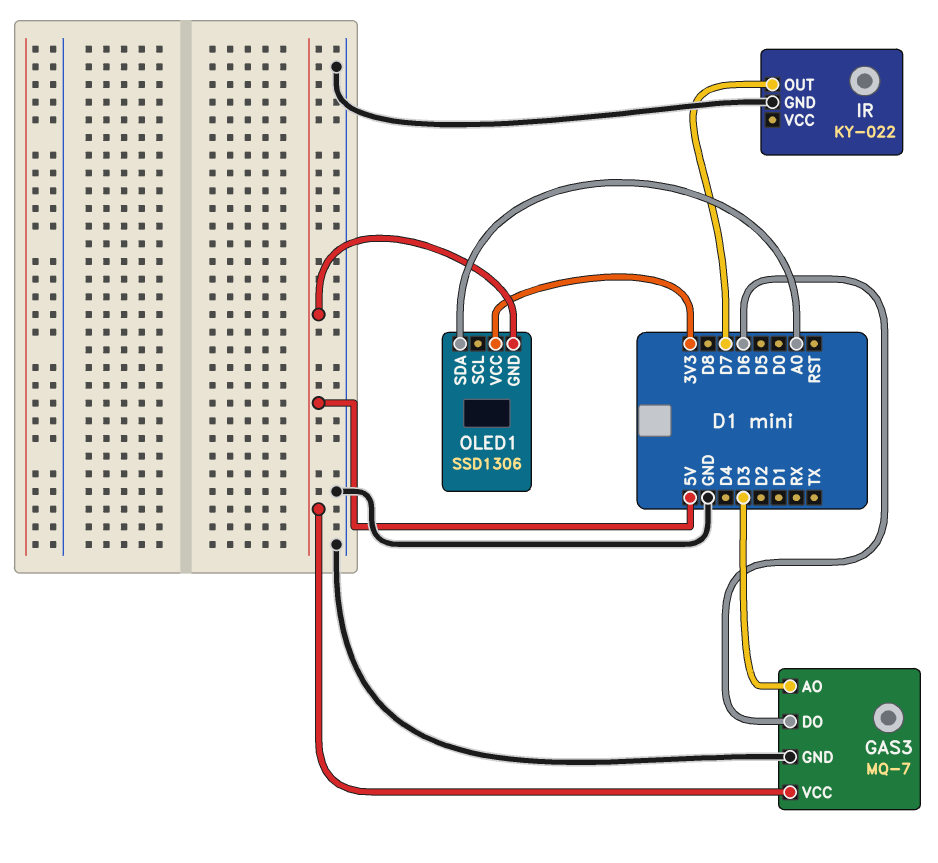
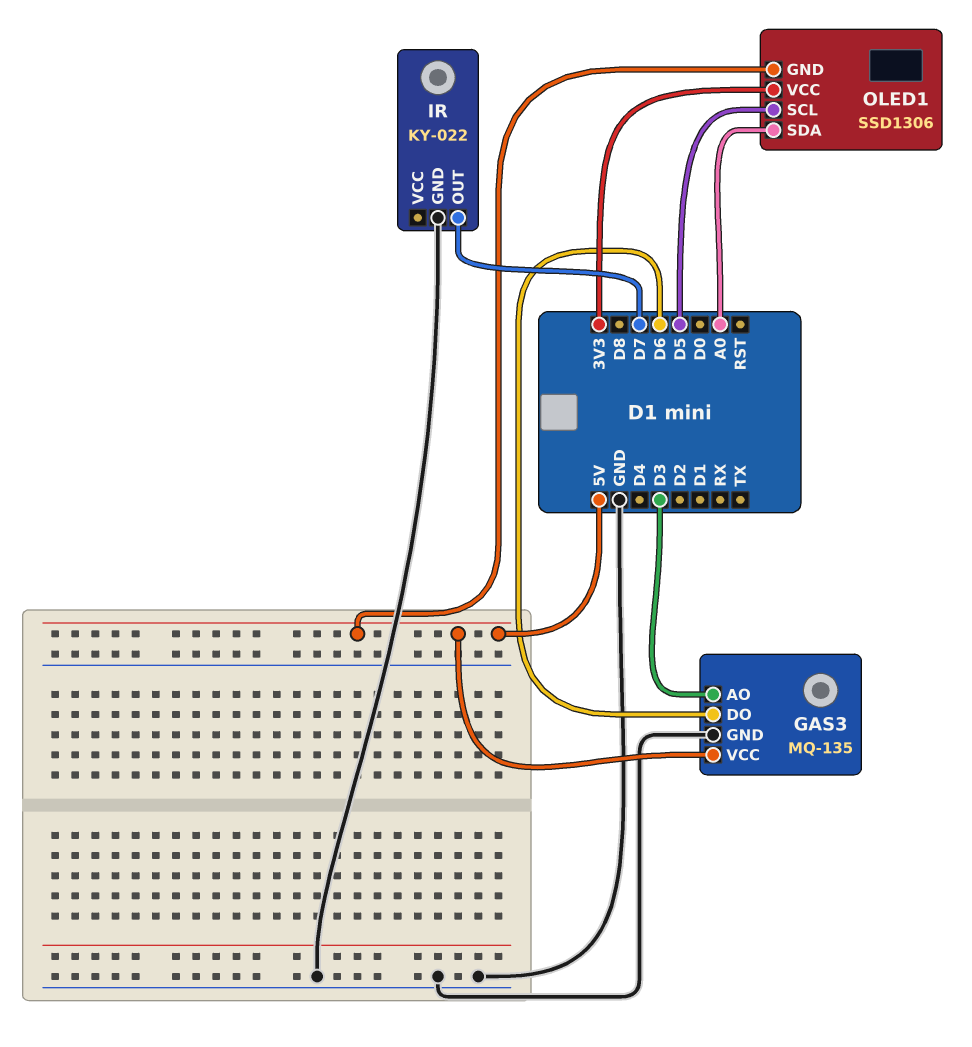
GAS3: MQ-7 -> MQ-135
OLED1 pin SCL: none -> D5

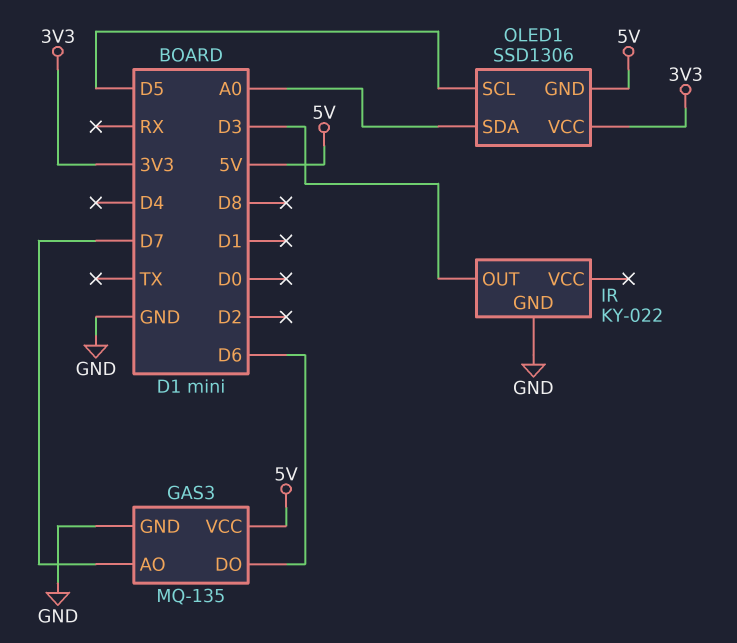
GAS3 pin AO: D3 -> D7
IR pin OUT: D7 -> D3

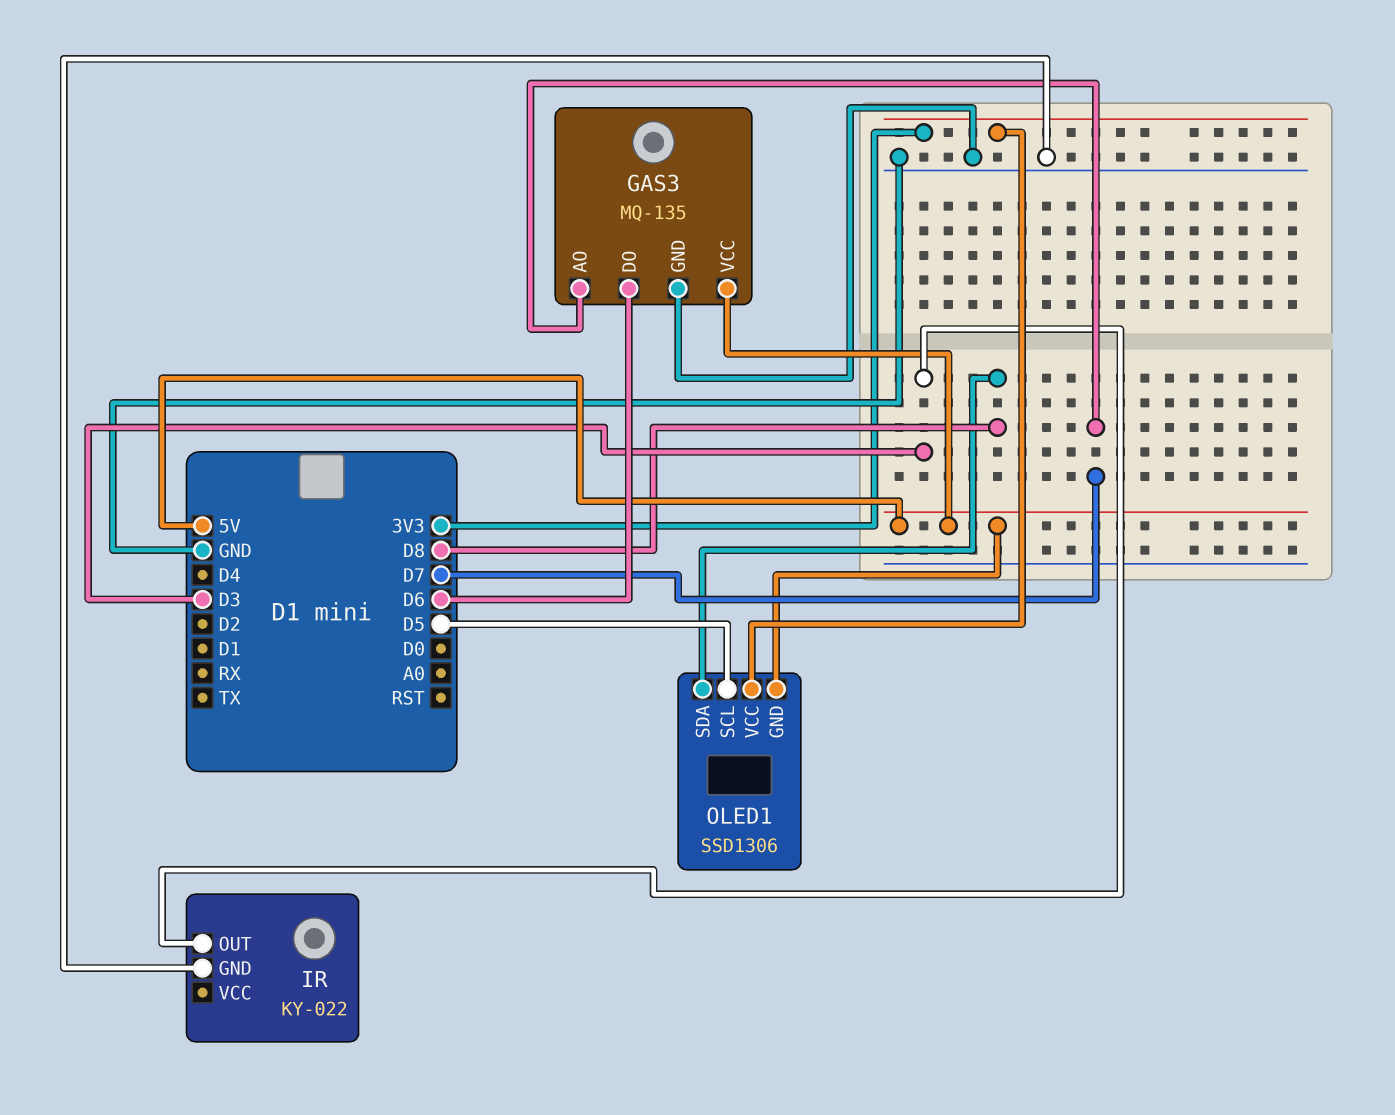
OLED1 pin SDA: A0 -> D8

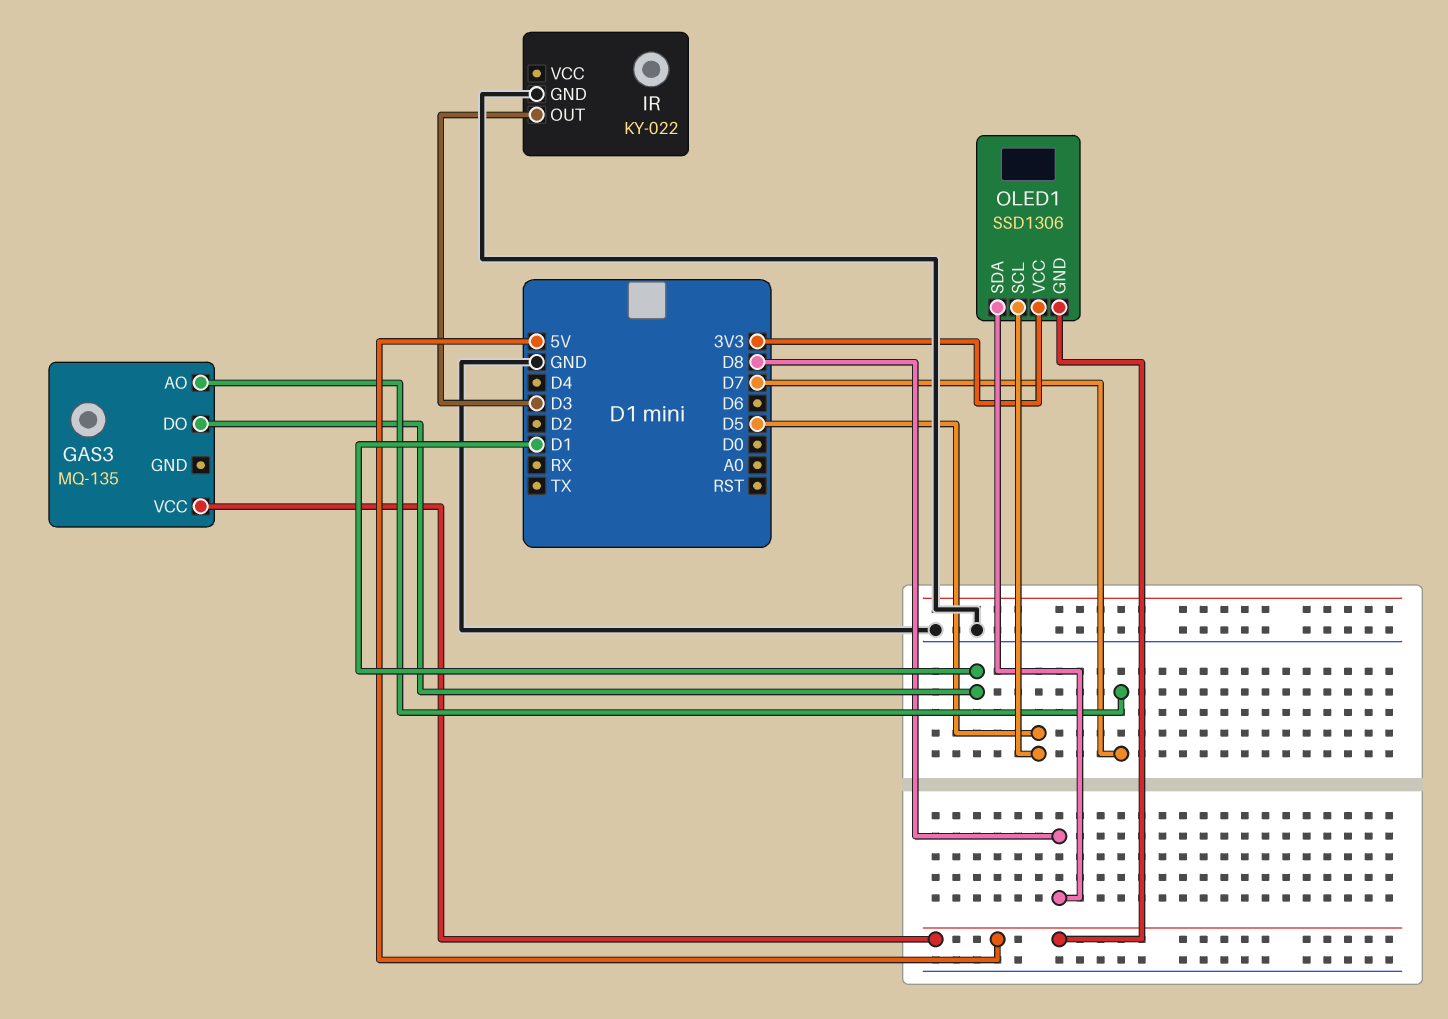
GAS3 pin DO: D6 -> D1
GAS3 pin GND: GND -> none

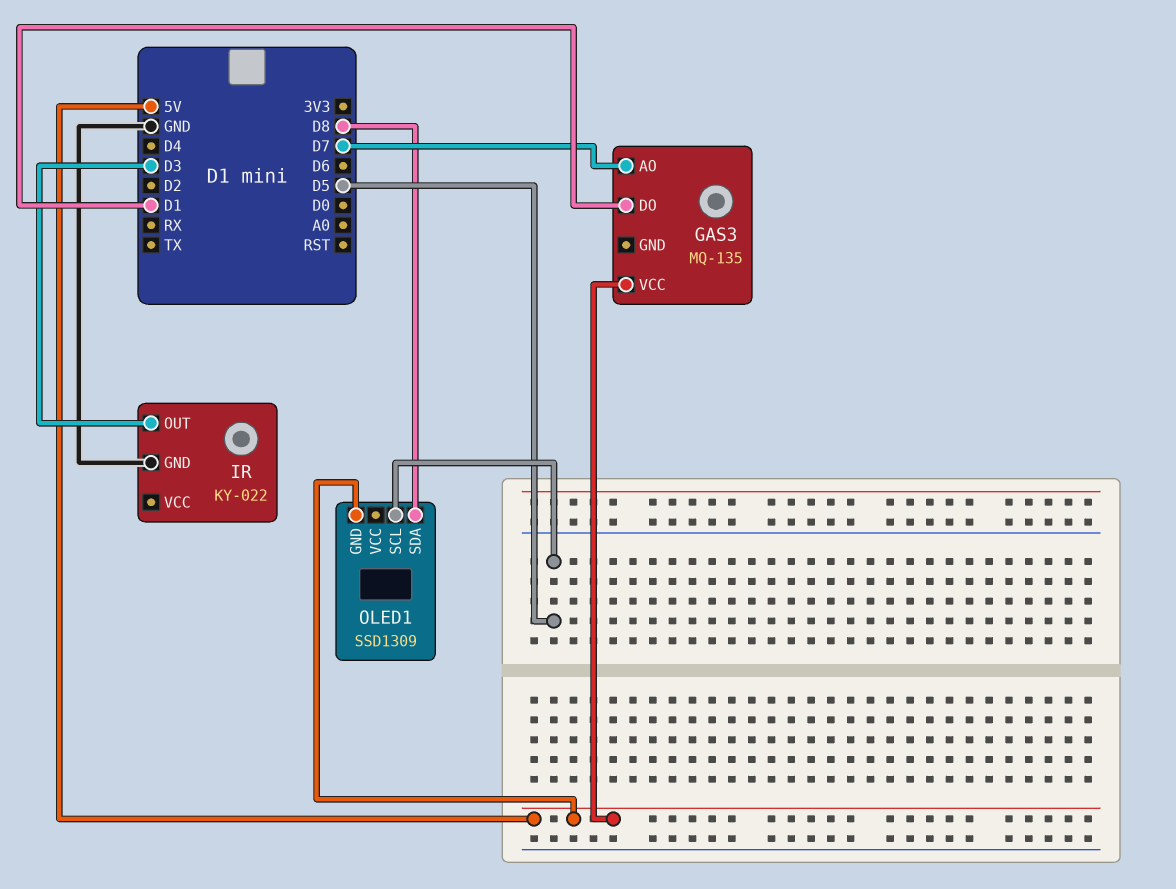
OLED1: SSD1306 -> SSD1309
OLED1 pin VCC: 3V3 -> none

